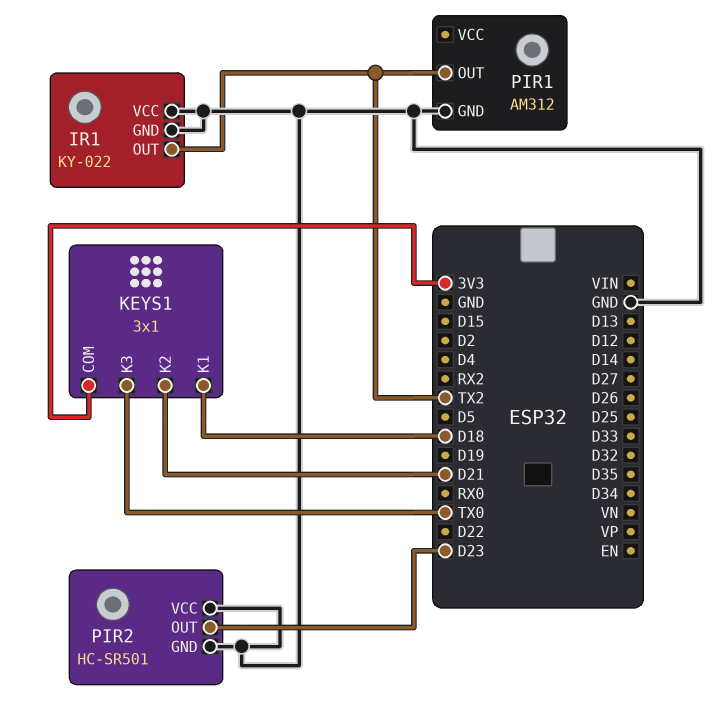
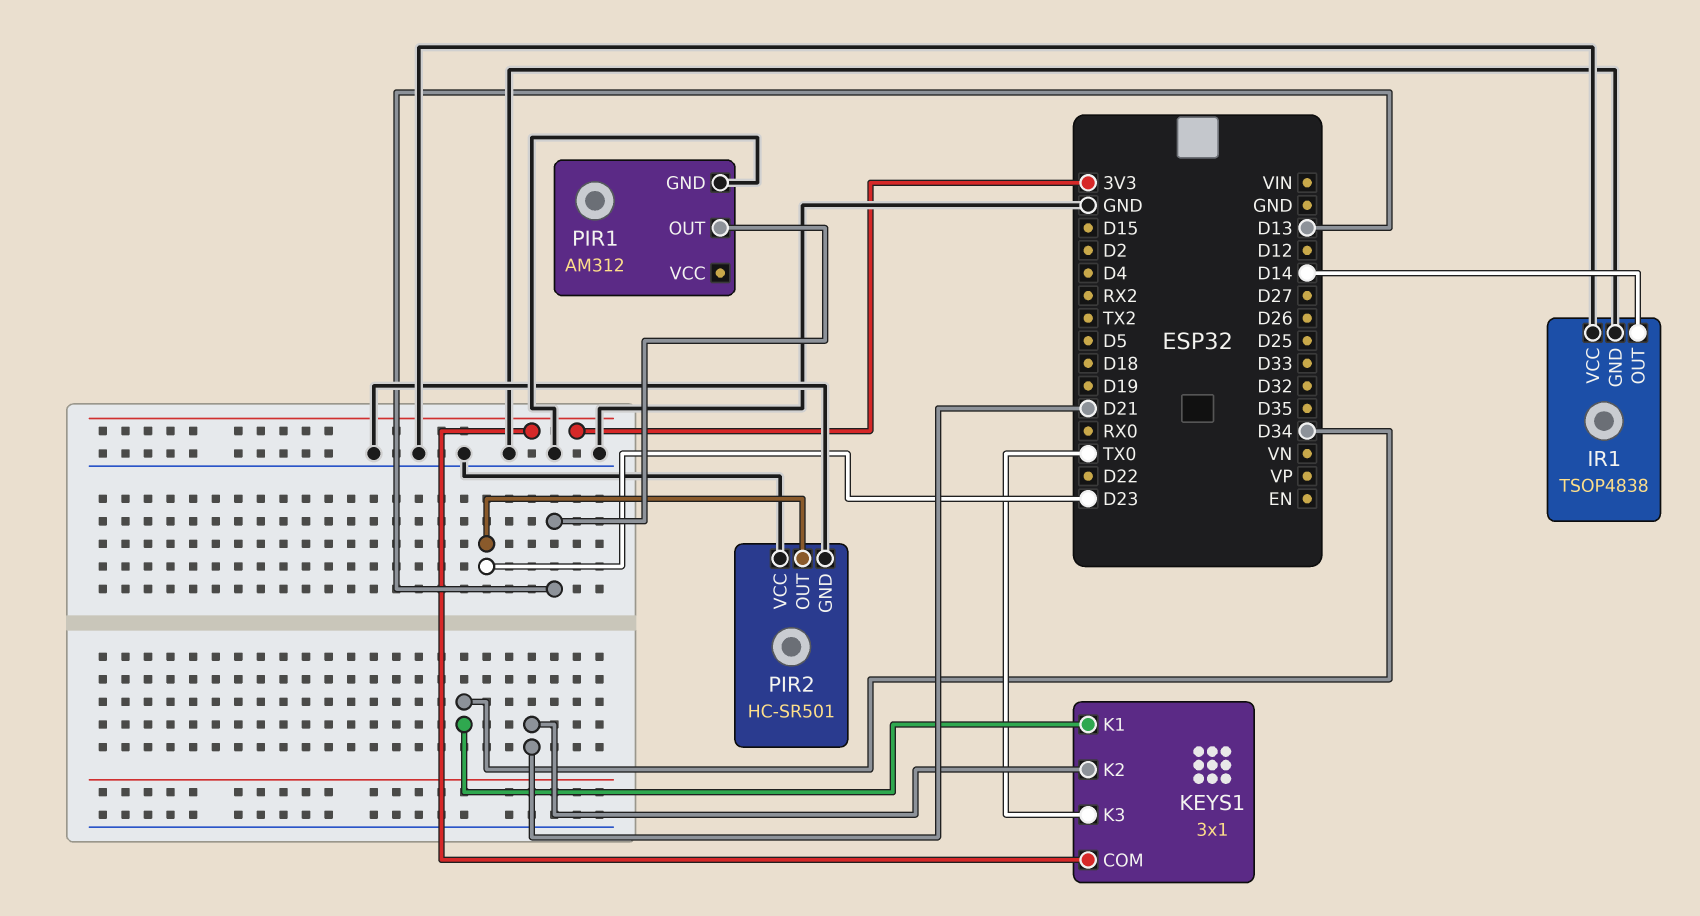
IR1: KY-022 -> TSOP4838
IR1 pin OUT: TX2 -> D14
KEYS1 pin K1: D18 -> D34
PIR1 pin OUT: TX2 -> D13

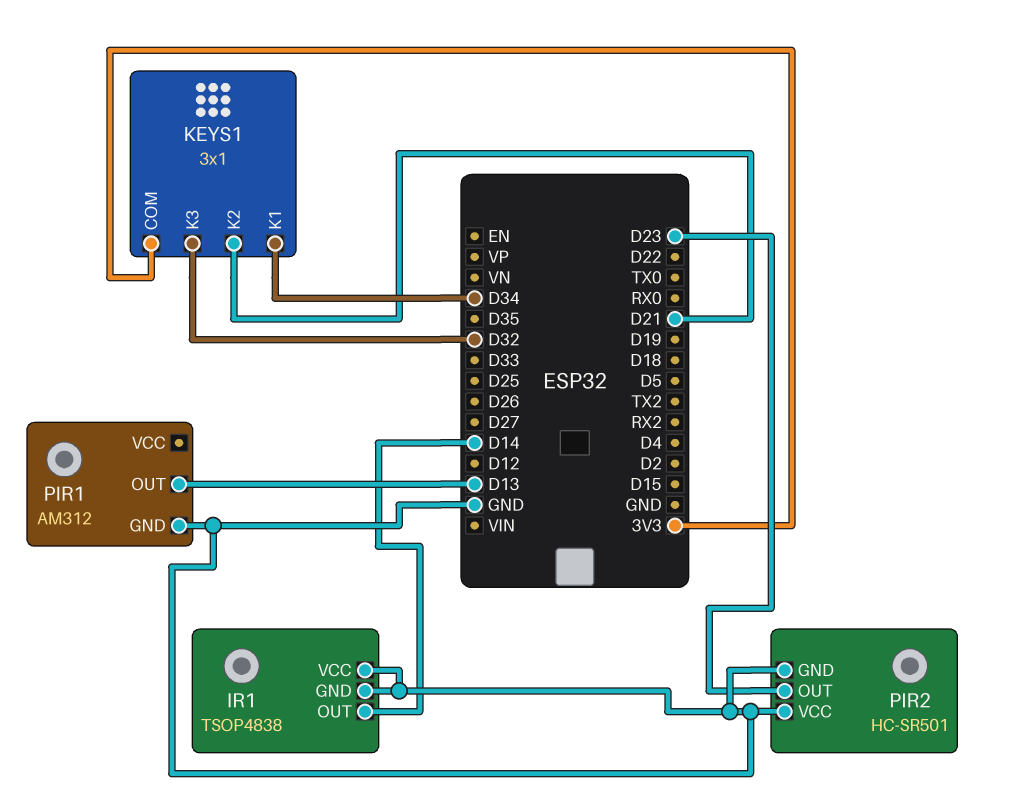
KEYS1 pin K3: TX0 -> D32

